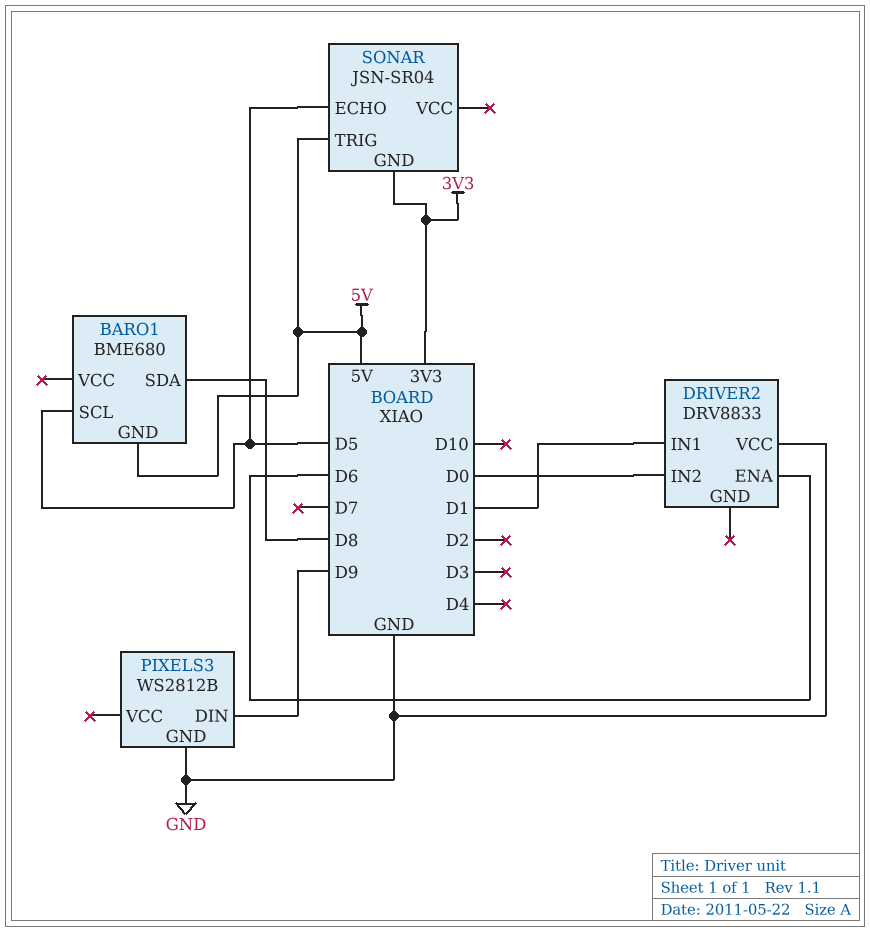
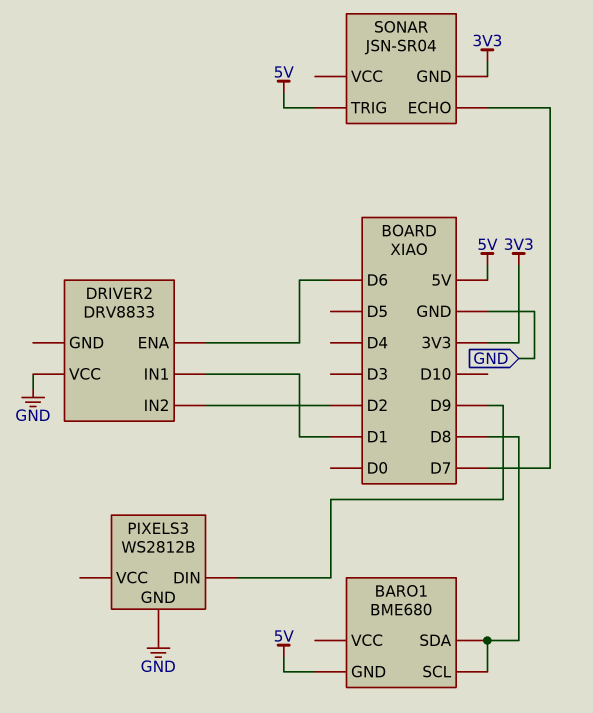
BARO1 pin SCL: D5 -> D8
DRIVER2 pin IN2: D0 -> D2
SONAR pin ECHO: D5 -> D7

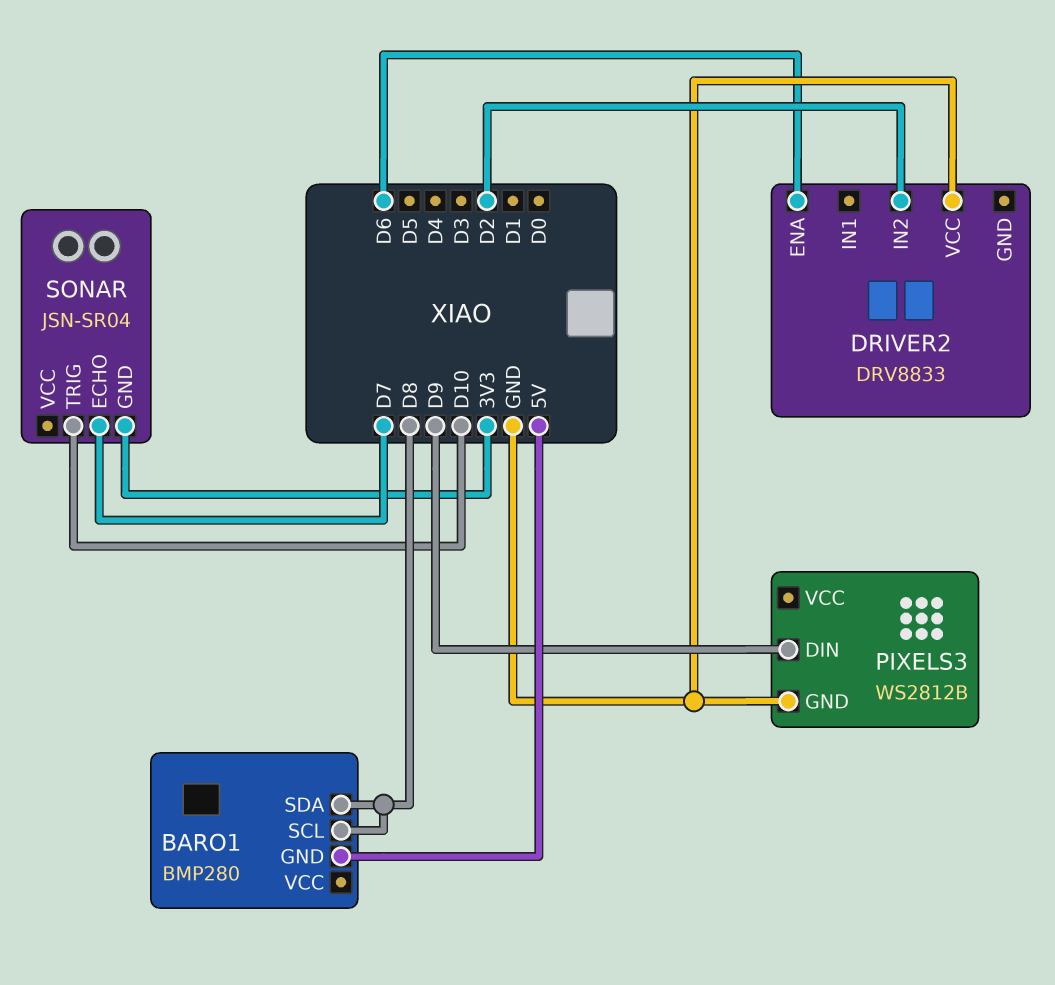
BARO1: BME680 -> BMP280
DRIVER2 pin IN1: D1 -> none
SONAR pin TRIG: 5V -> D10

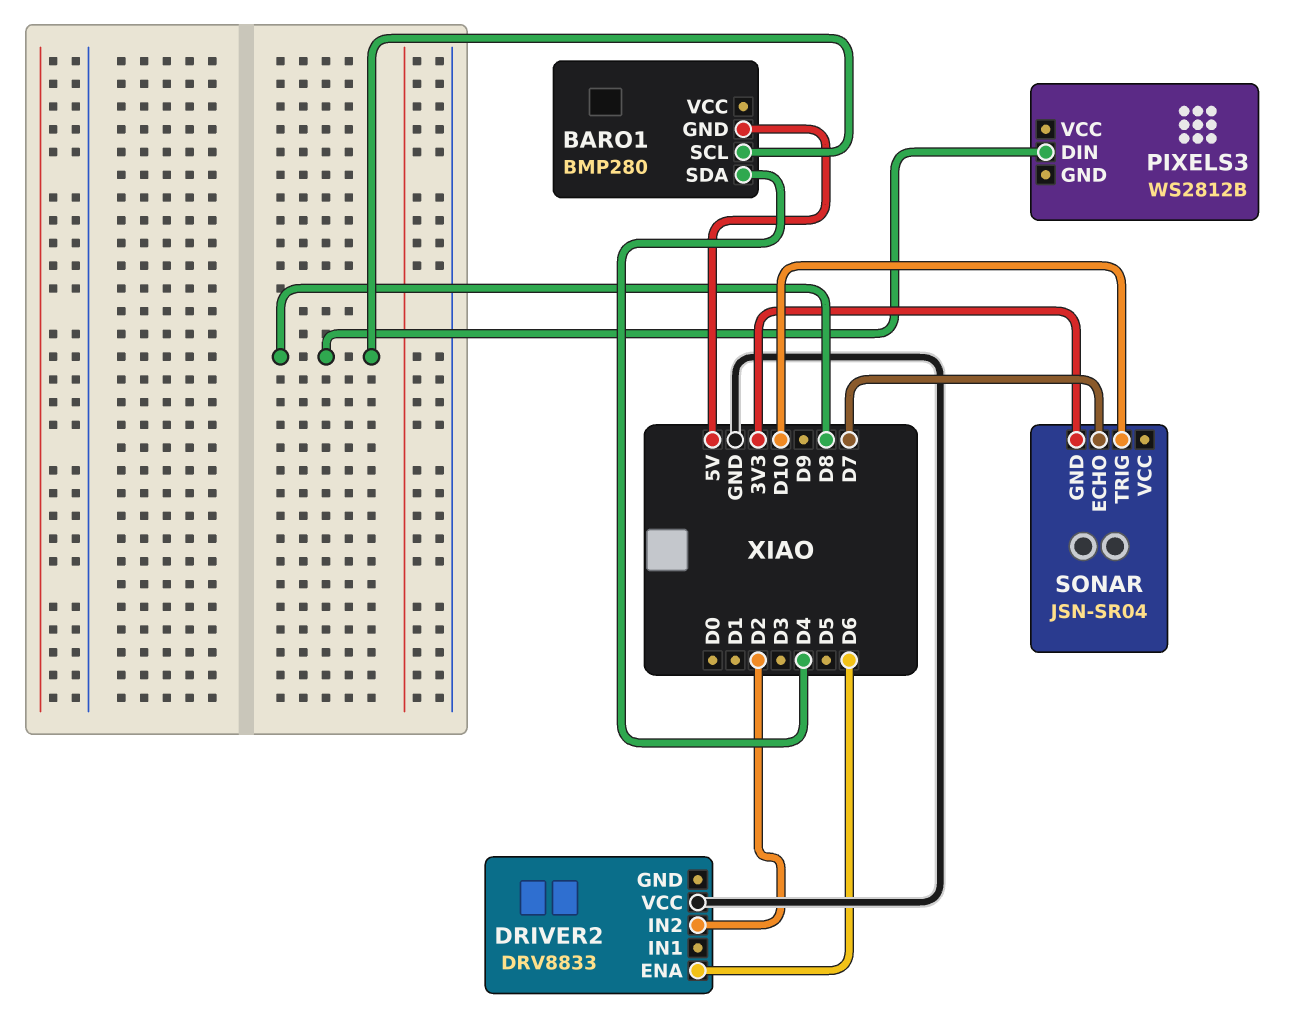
BARO1 pin SDA: D8 -> D4
PIXELS3 pin DIN: D9 -> D8
PIXELS3 pin GND: GND -> none

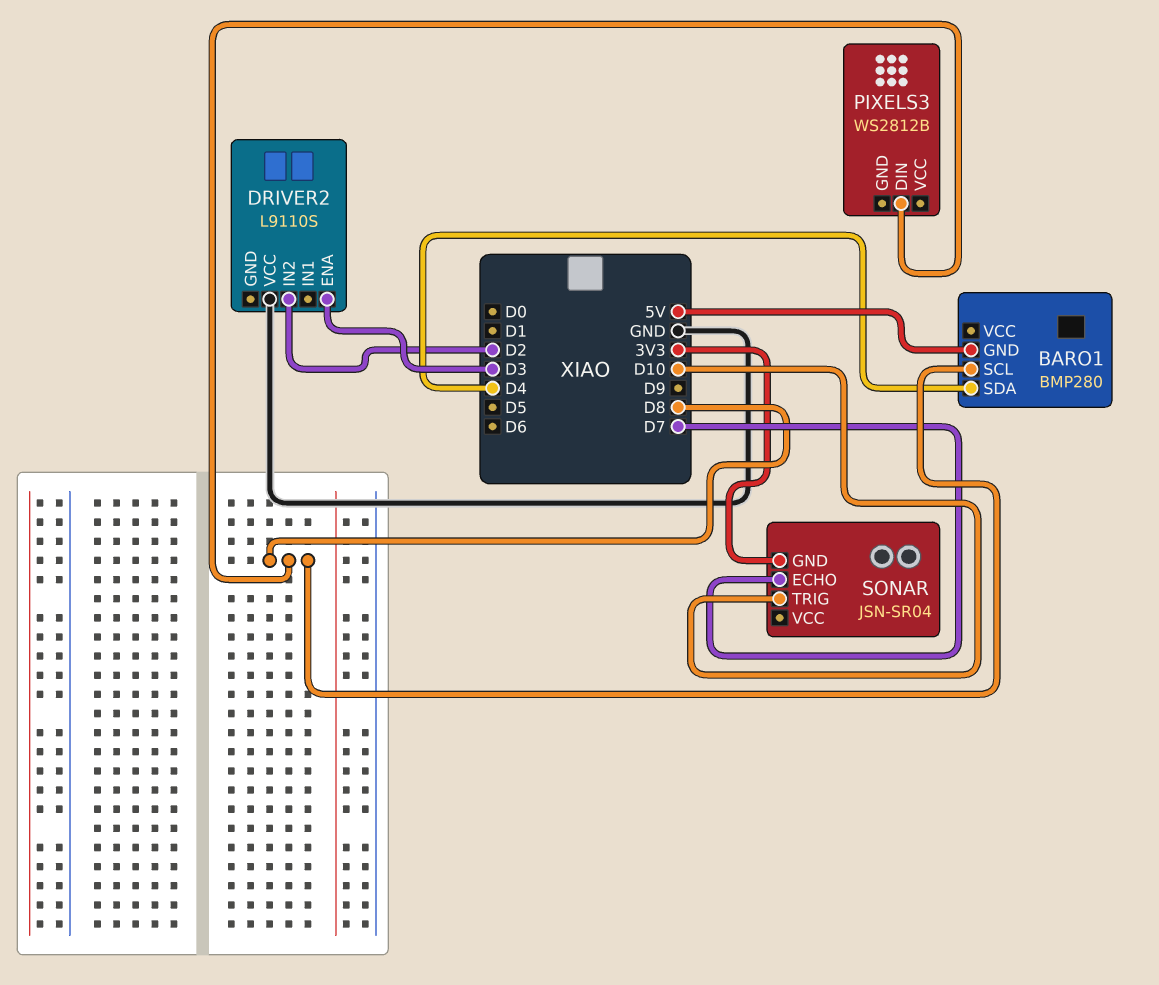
DRIVER2: DRV8833 -> L9110S
DRIVER2 pin ENA: D6 -> D3

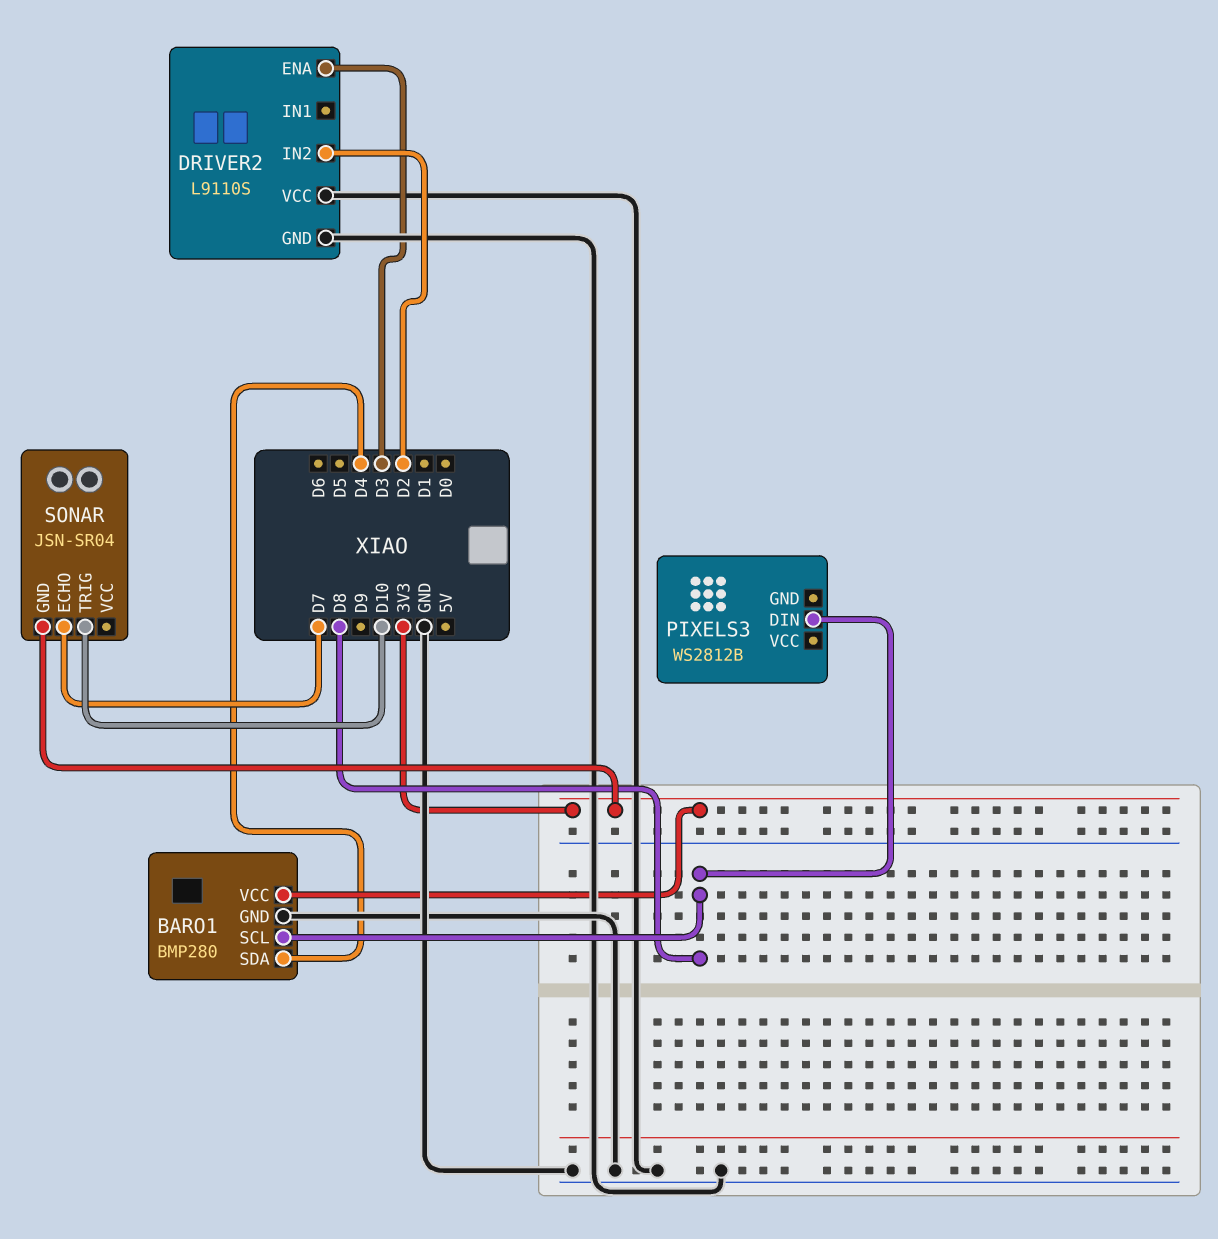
BARO1 pin GND: 5V -> GND
BARO1 pin VCC: none -> 3V3
DRIVER2 pin GND: none -> GND

